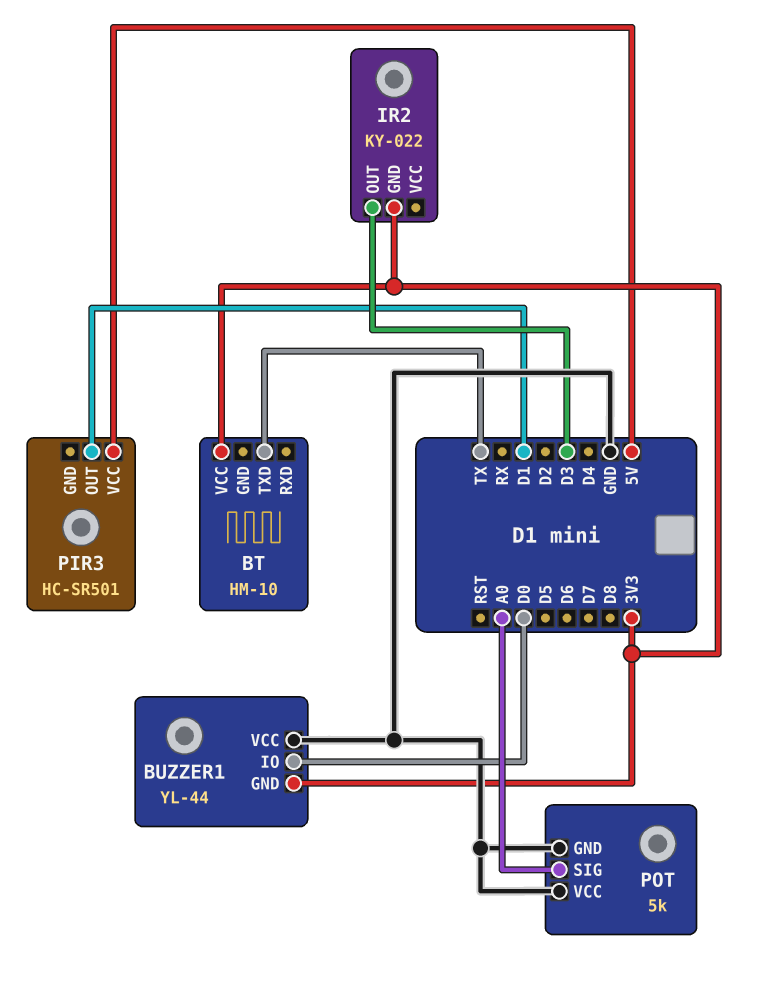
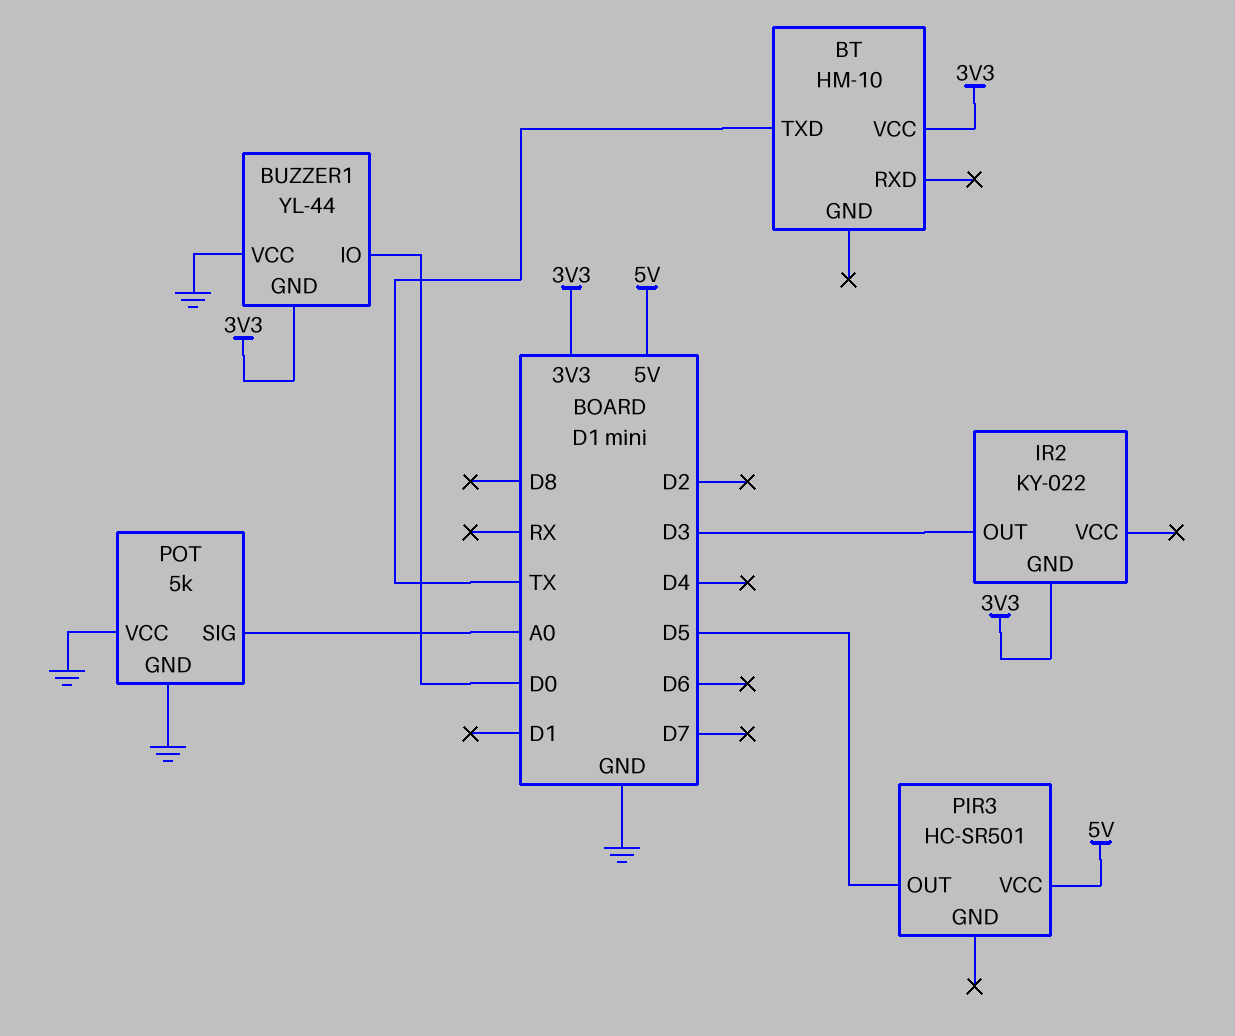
PIR3 pin OUT: D1 -> D5

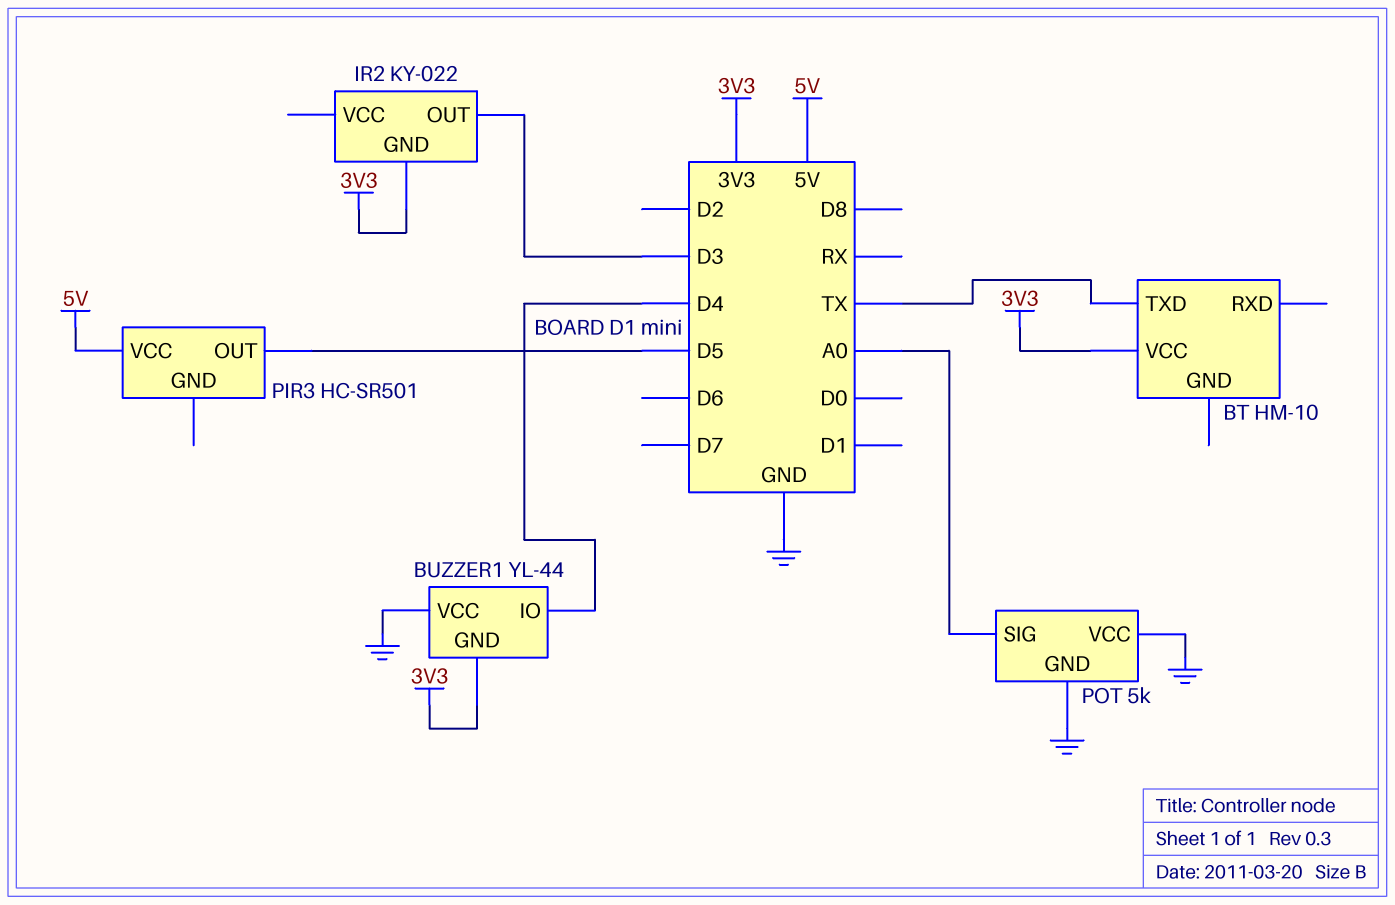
BUZZER1 pin IO: D0 -> D4

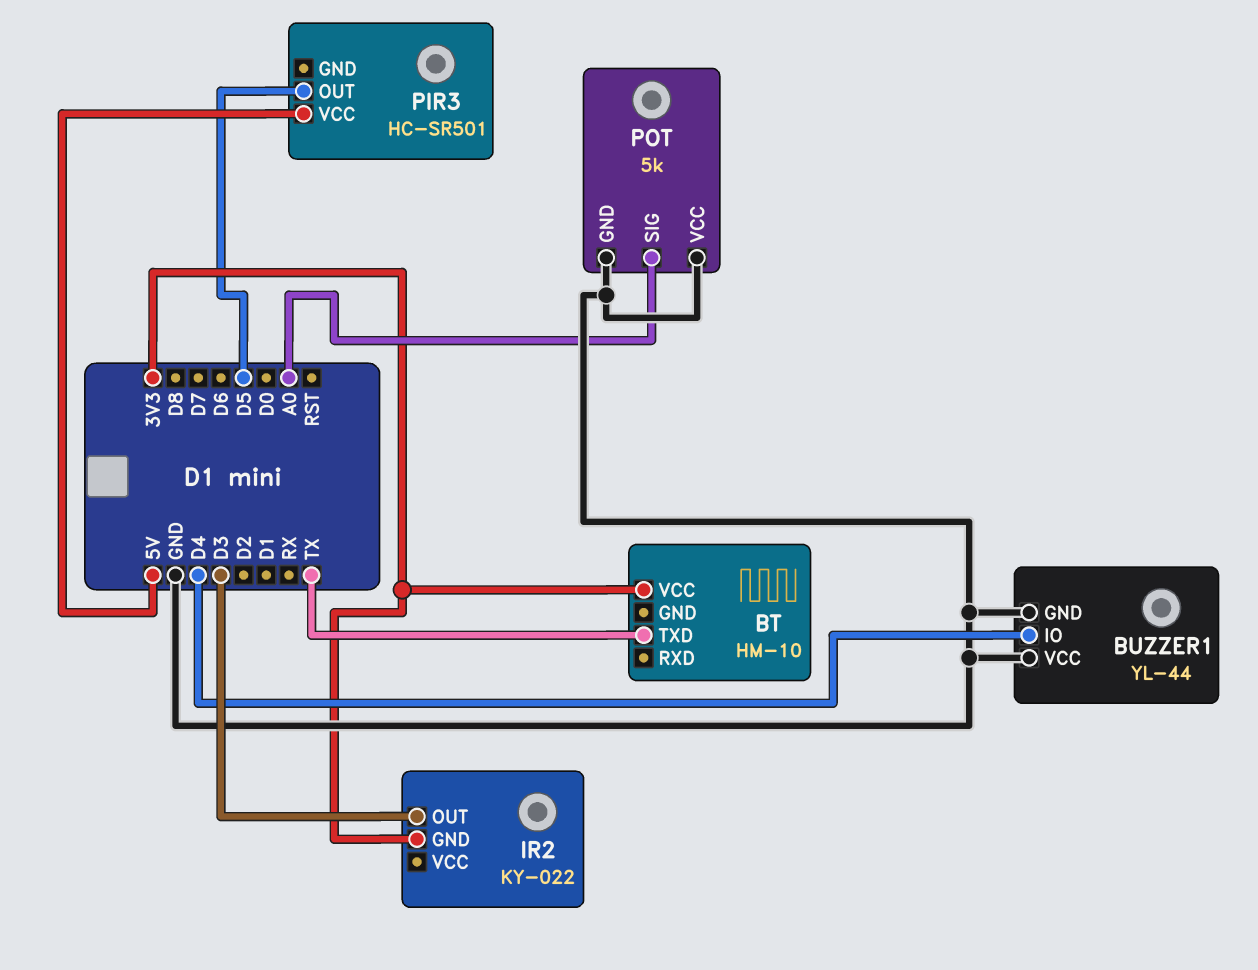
BUZZER1 pin GND: 3V3 -> GND

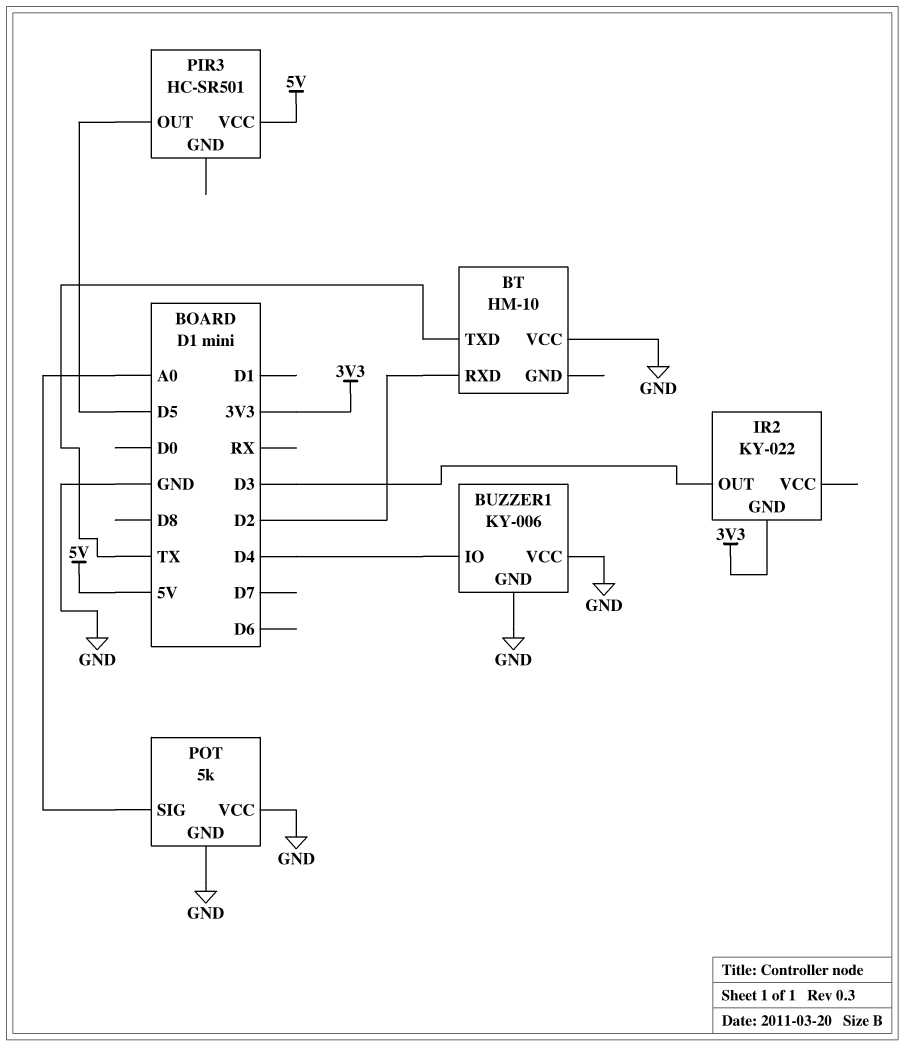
BT pin RXD: none -> D2
BT pin VCC: 3V3 -> GND
BUZZER1: YL-44 -> KY-006

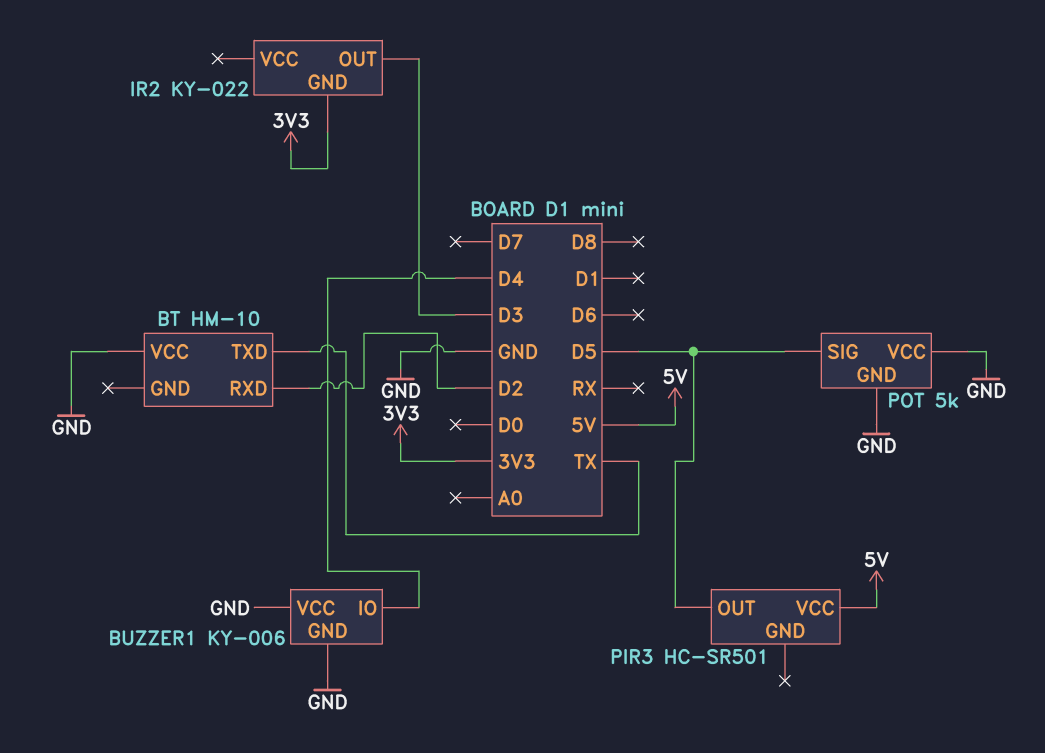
POT pin SIG: A0 -> D5

